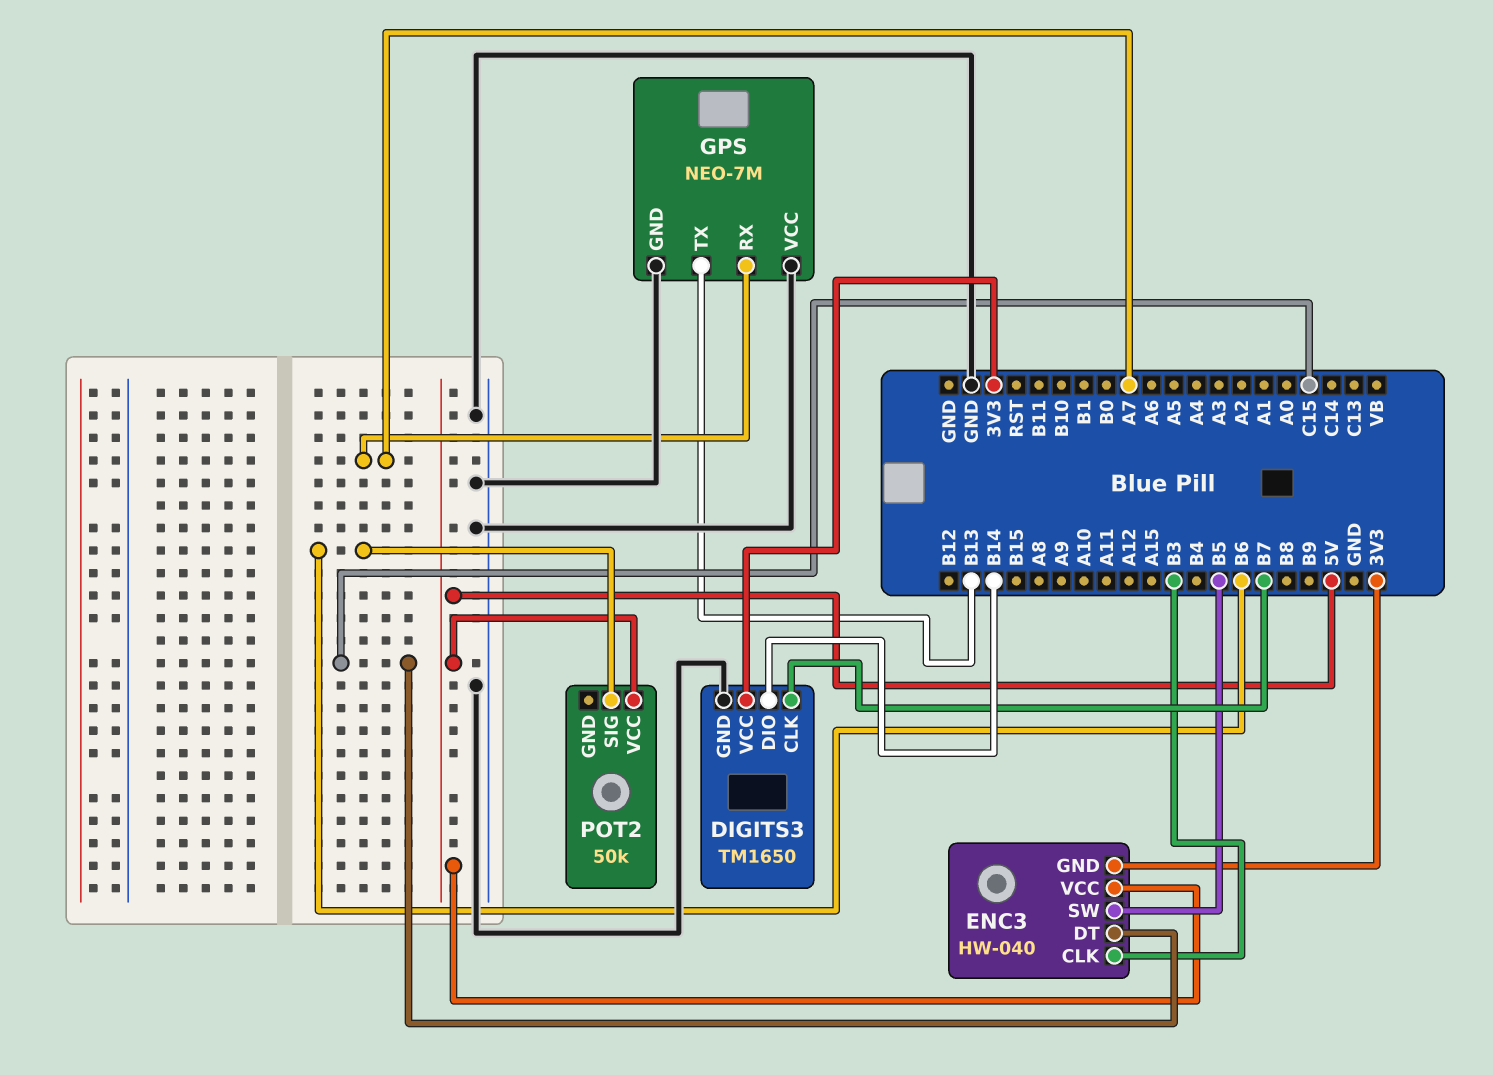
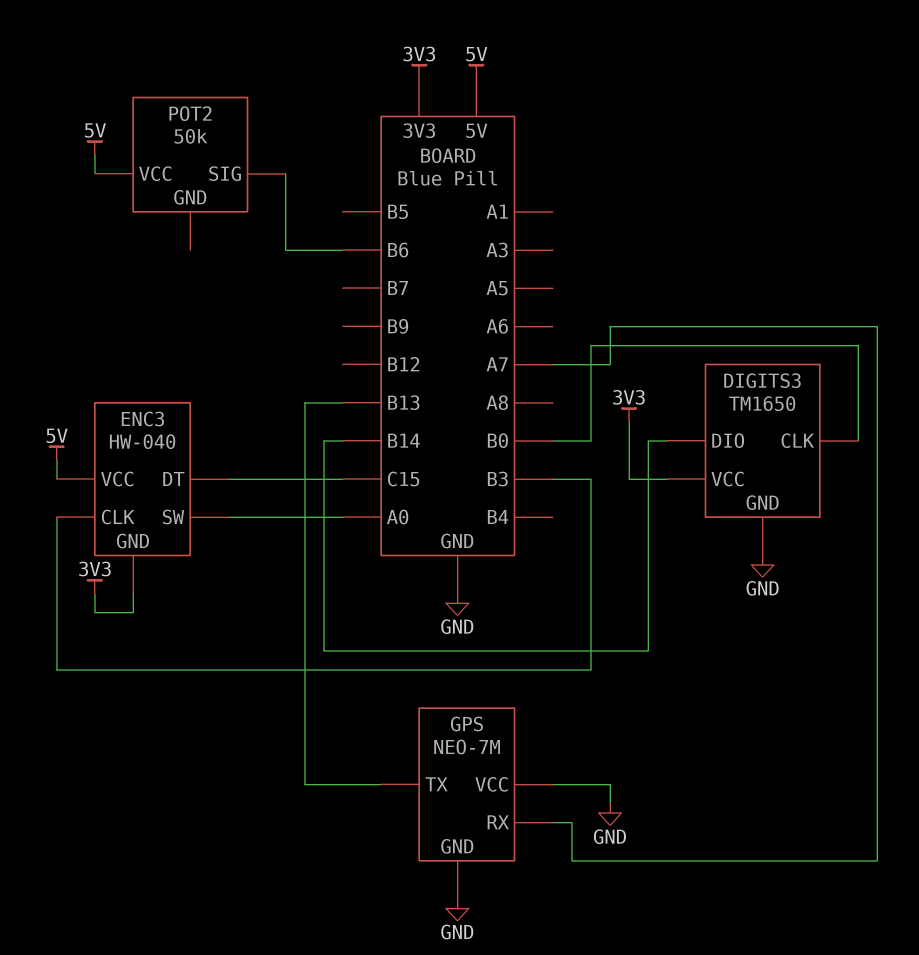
DIGITS3 pin CLK: B7 -> B0
ENC3 pin SW: B5 -> A0

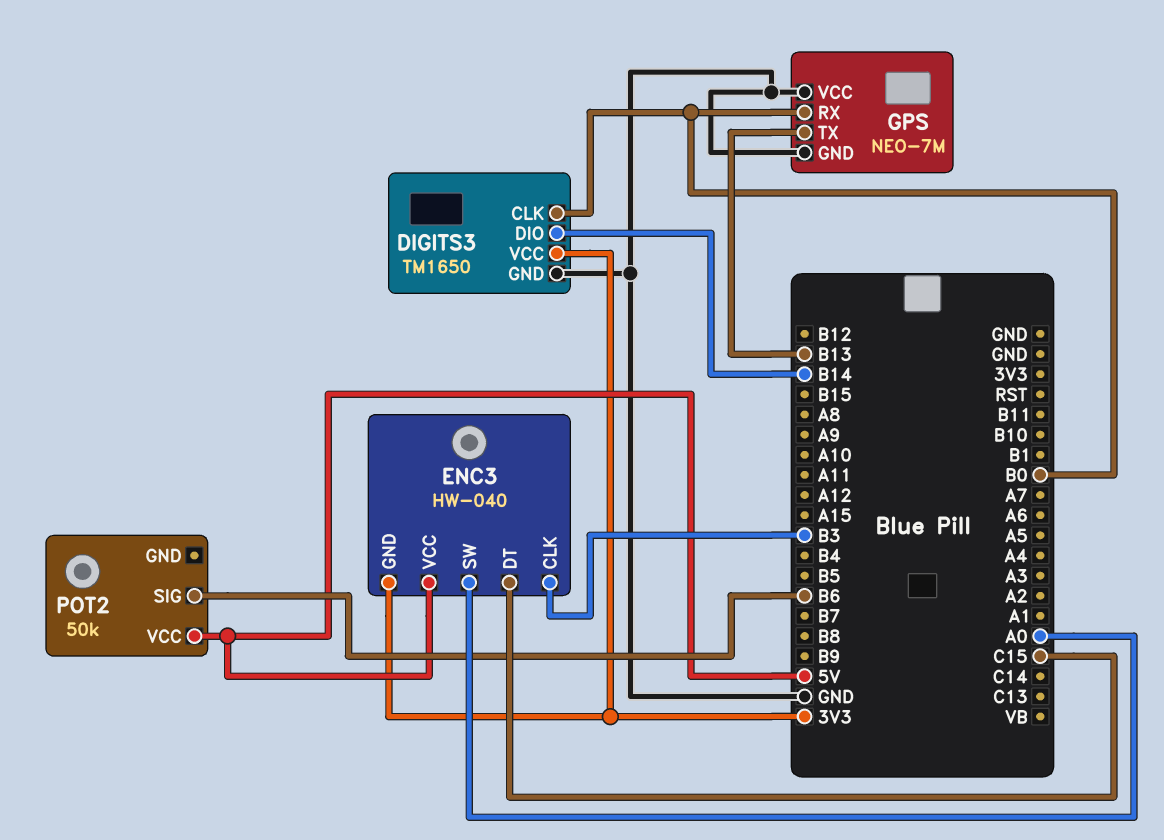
GPS pin RX: A7 -> B0

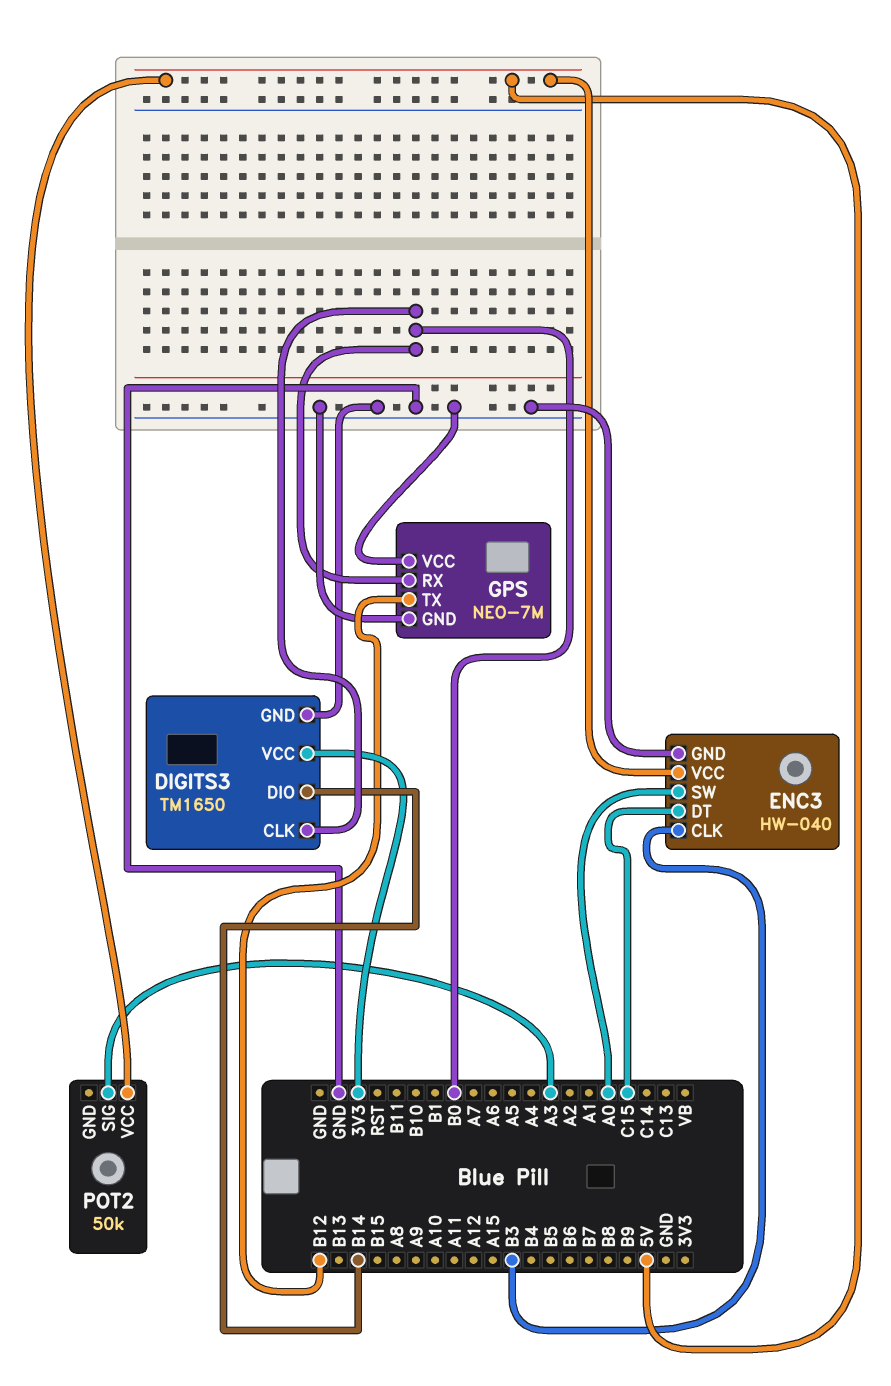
ENC3 pin GND: 3V3 -> GND
GPS pin TX: B13 -> B12
POT2 pin SIG: B6 -> A3

